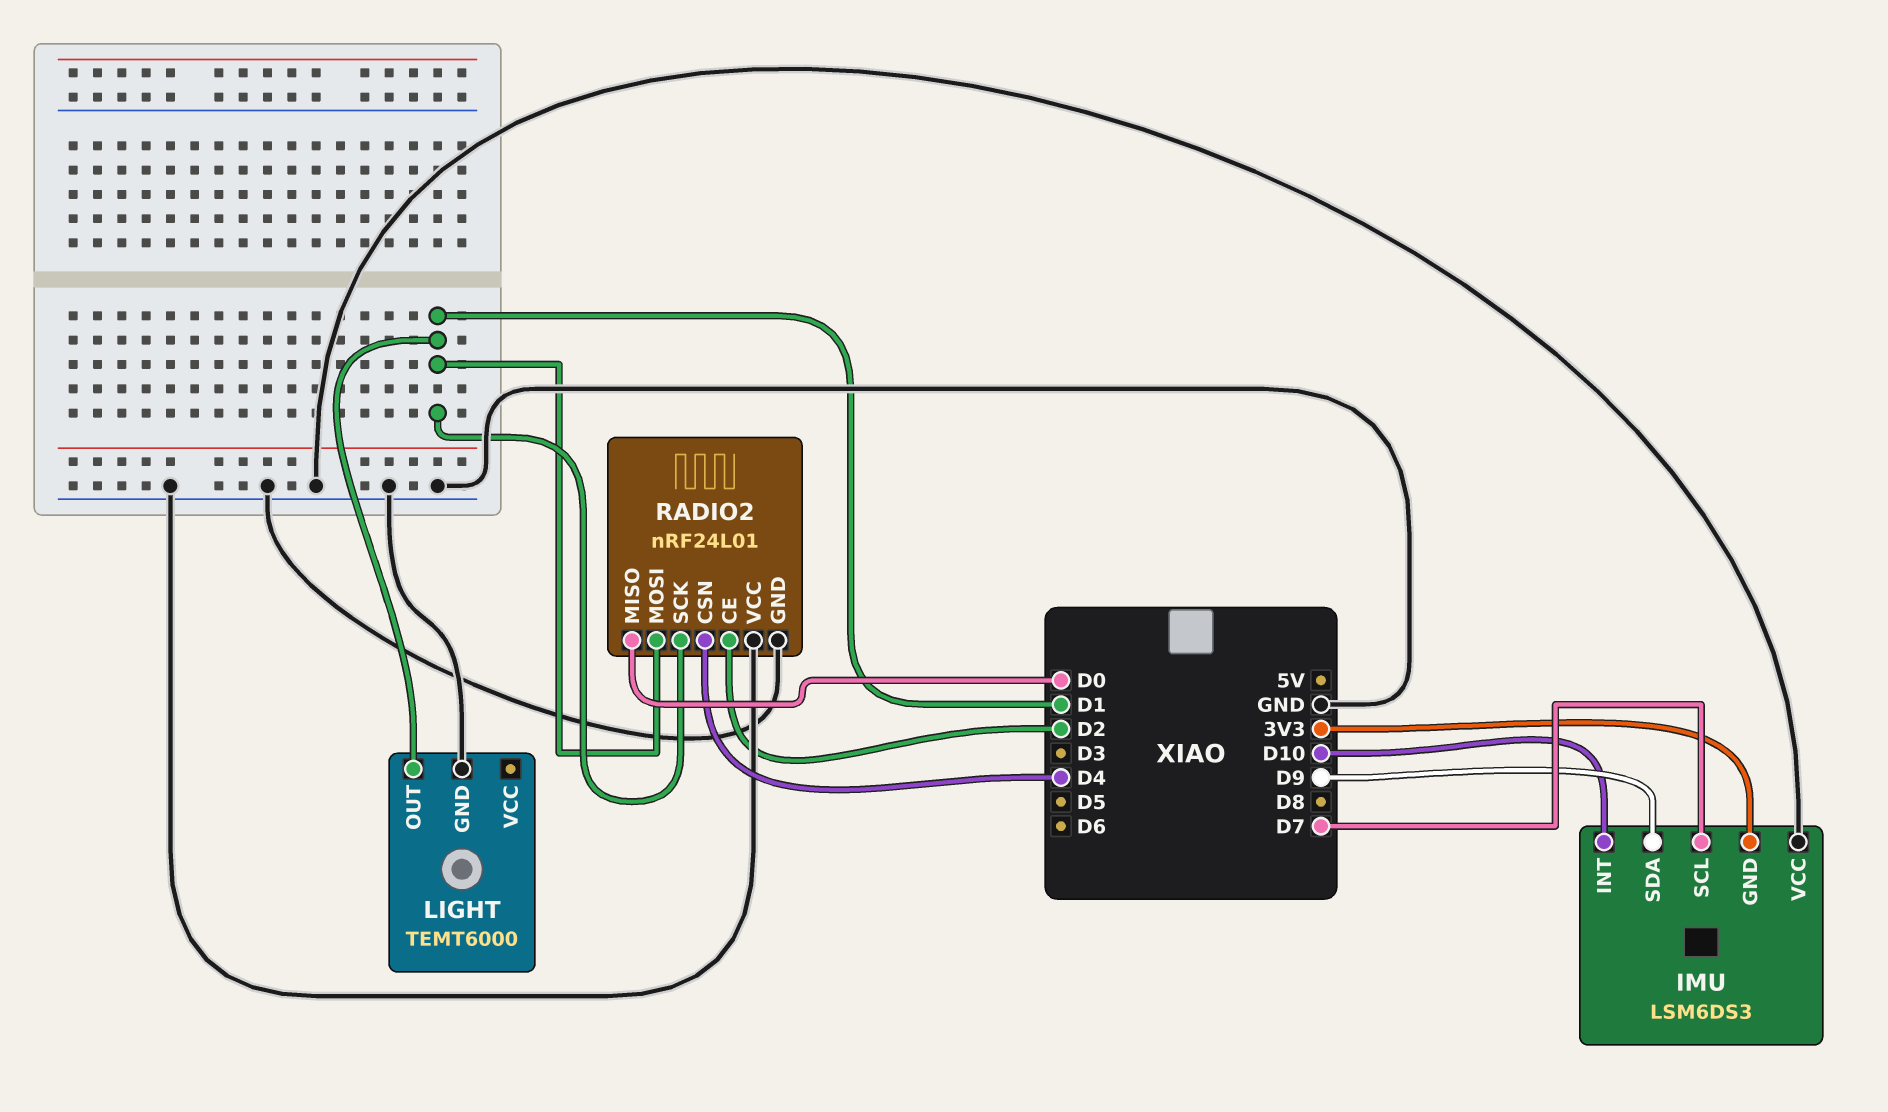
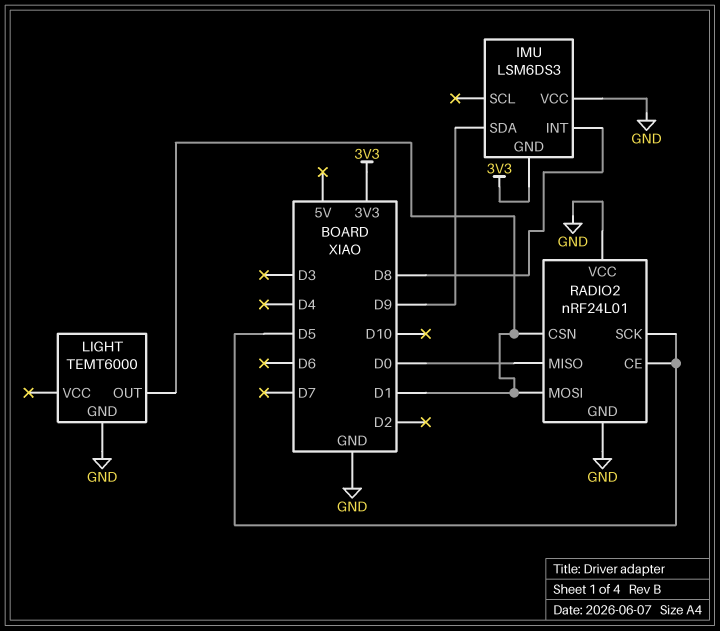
IMU pin INT: D10 -> D8
IMU pin SCL: D7 -> none
RADIO2 pin CE: D2 -> D5
RADIO2 pin CSN: D4 -> D1
RADIO2 pin SCK: D1 -> D5

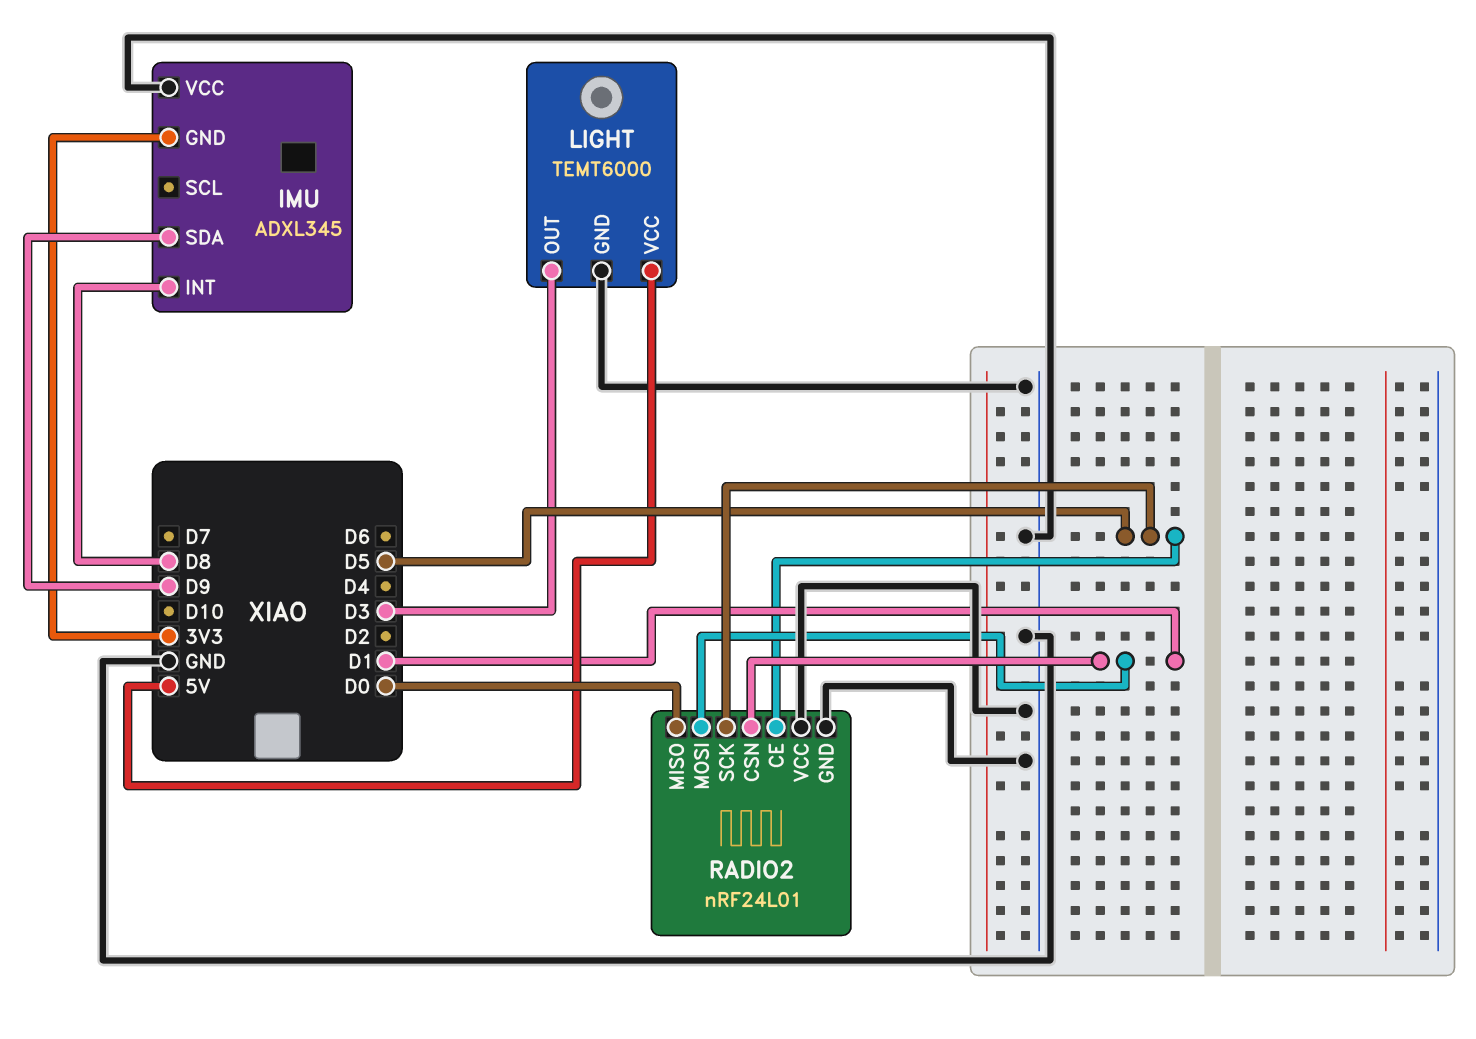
IMU: LSM6DS3 -> ADXL345
LIGHT pin OUT: D1 -> D3
LIGHT pin VCC: none -> 5V

